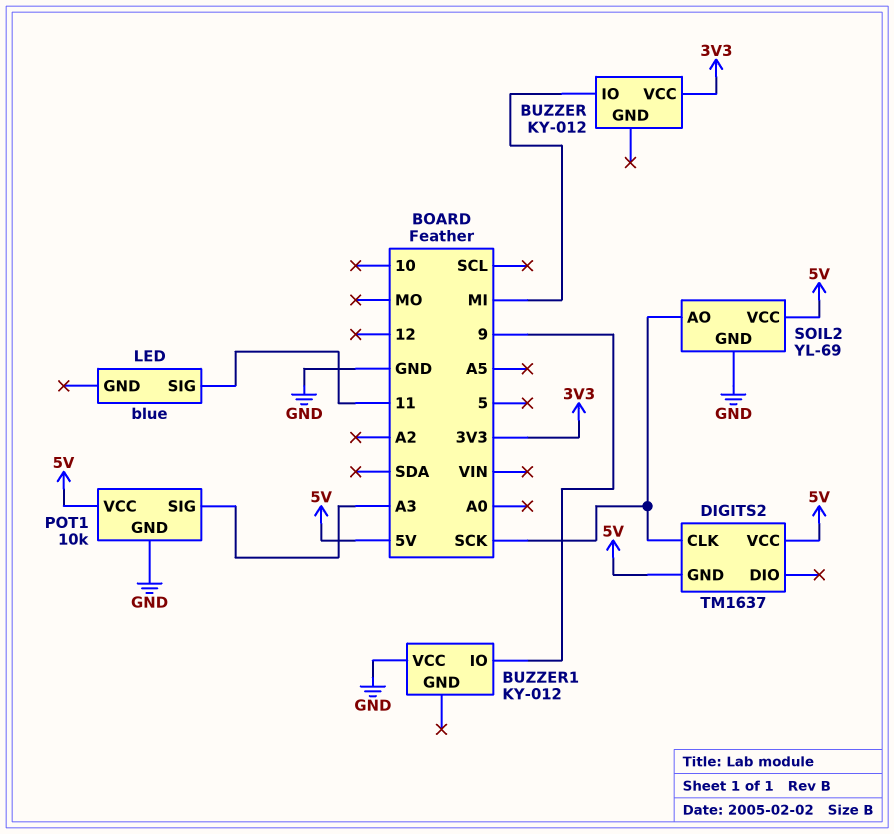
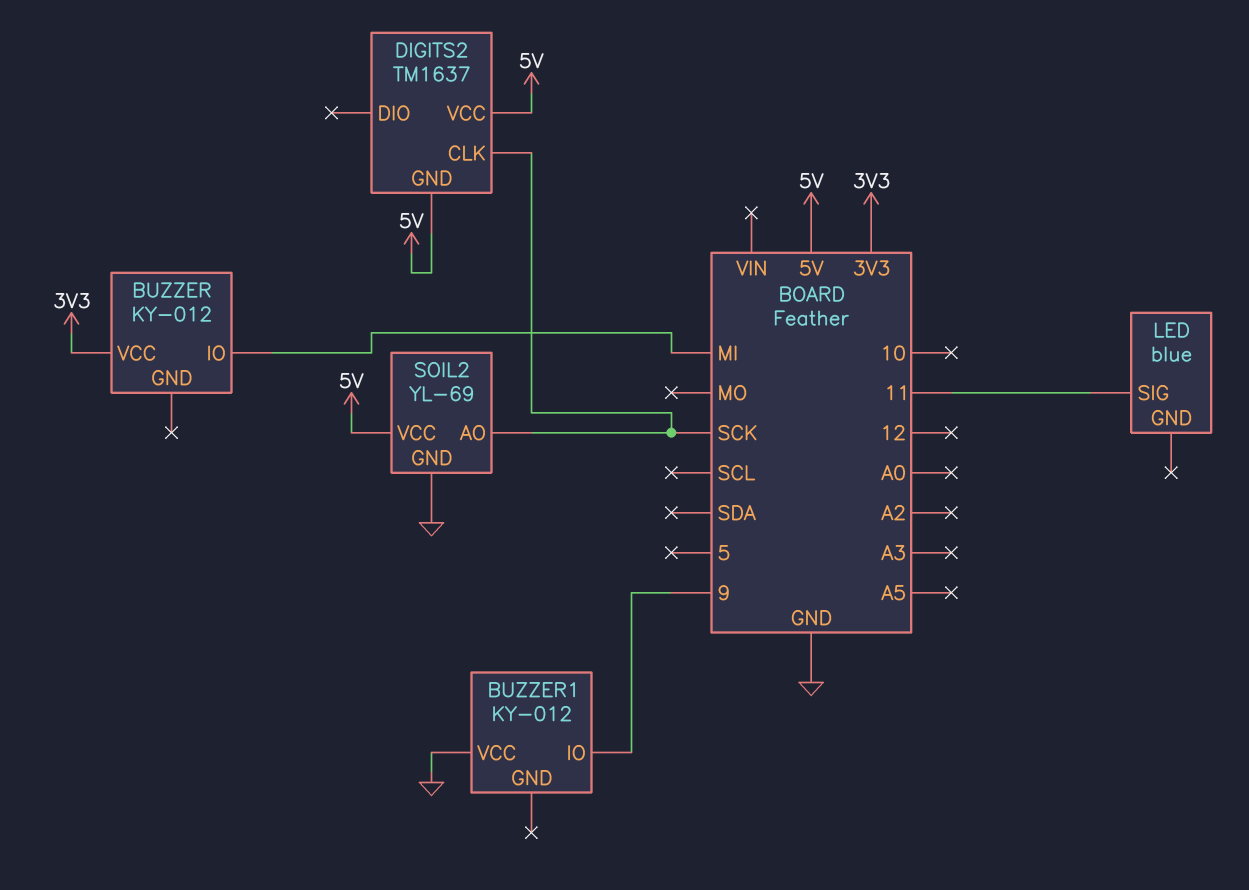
POT1: 10k -> none
POT1 pin GND: GND -> none
POT1 pin SIG: A3 -> none
POT1 pin VCC: 5V -> none

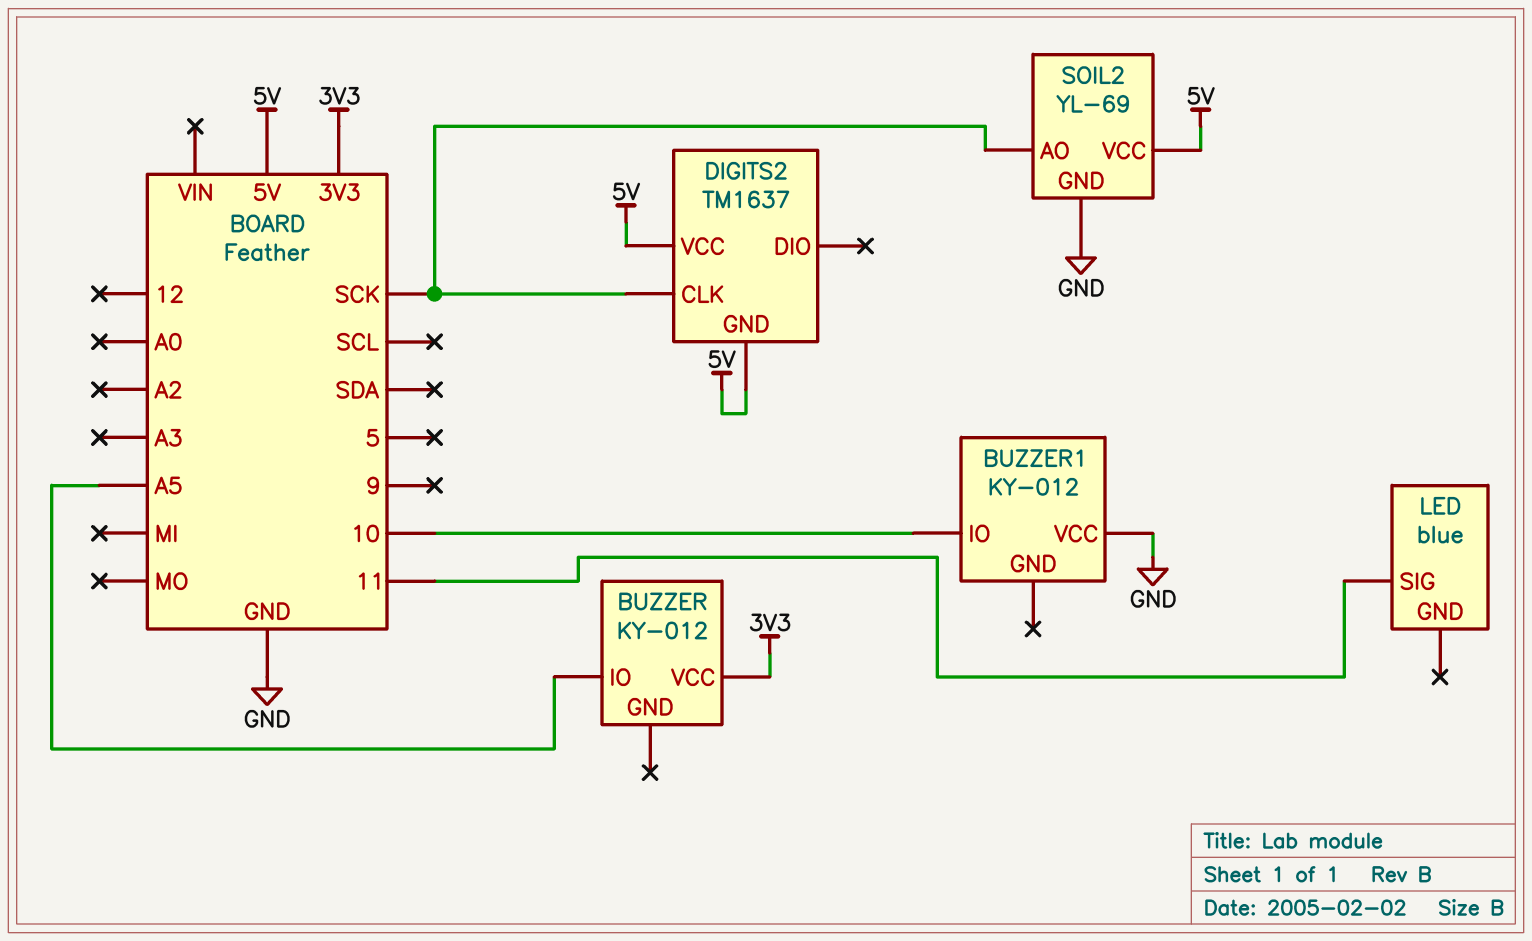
BUZZER pin IO: MI -> A5
BUZZER1 pin IO: 9 -> 10

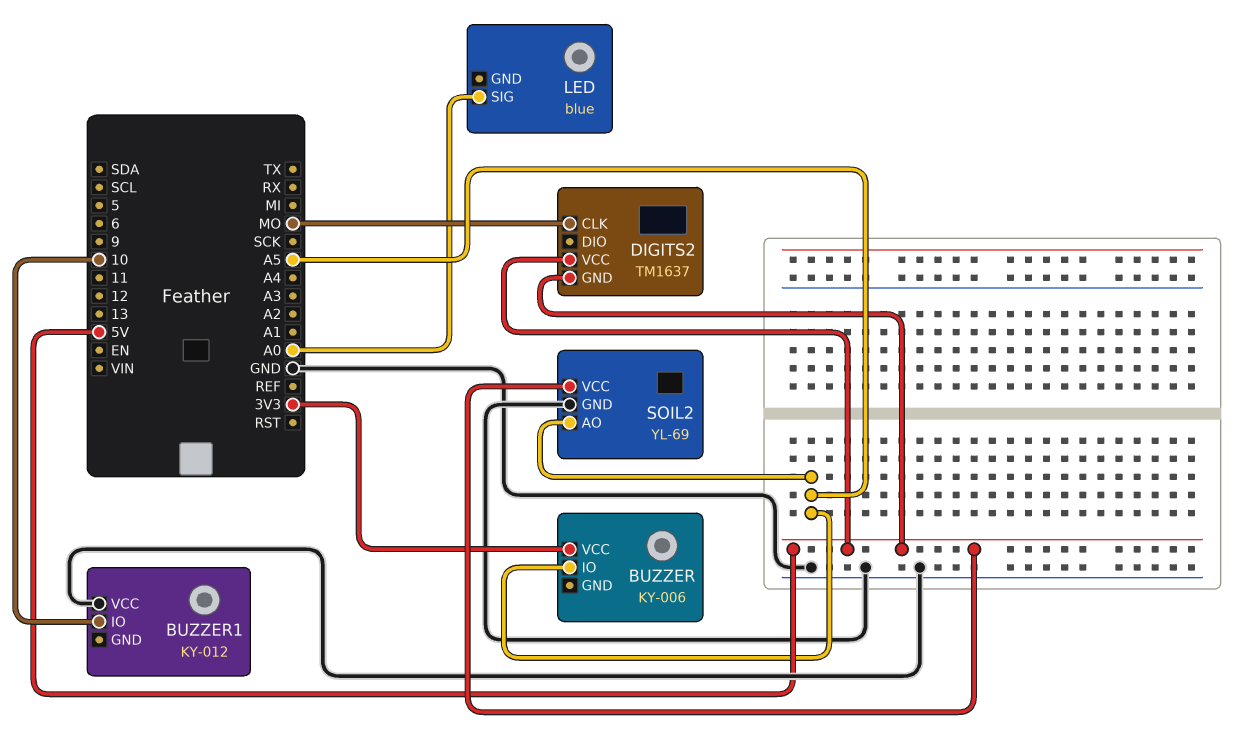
BUZZER: KY-012 -> KY-006
DIGITS2 pin CLK: SCK -> MO
LED pin SIG: 11 -> A0
SOIL2 pin AO: SCK -> A5

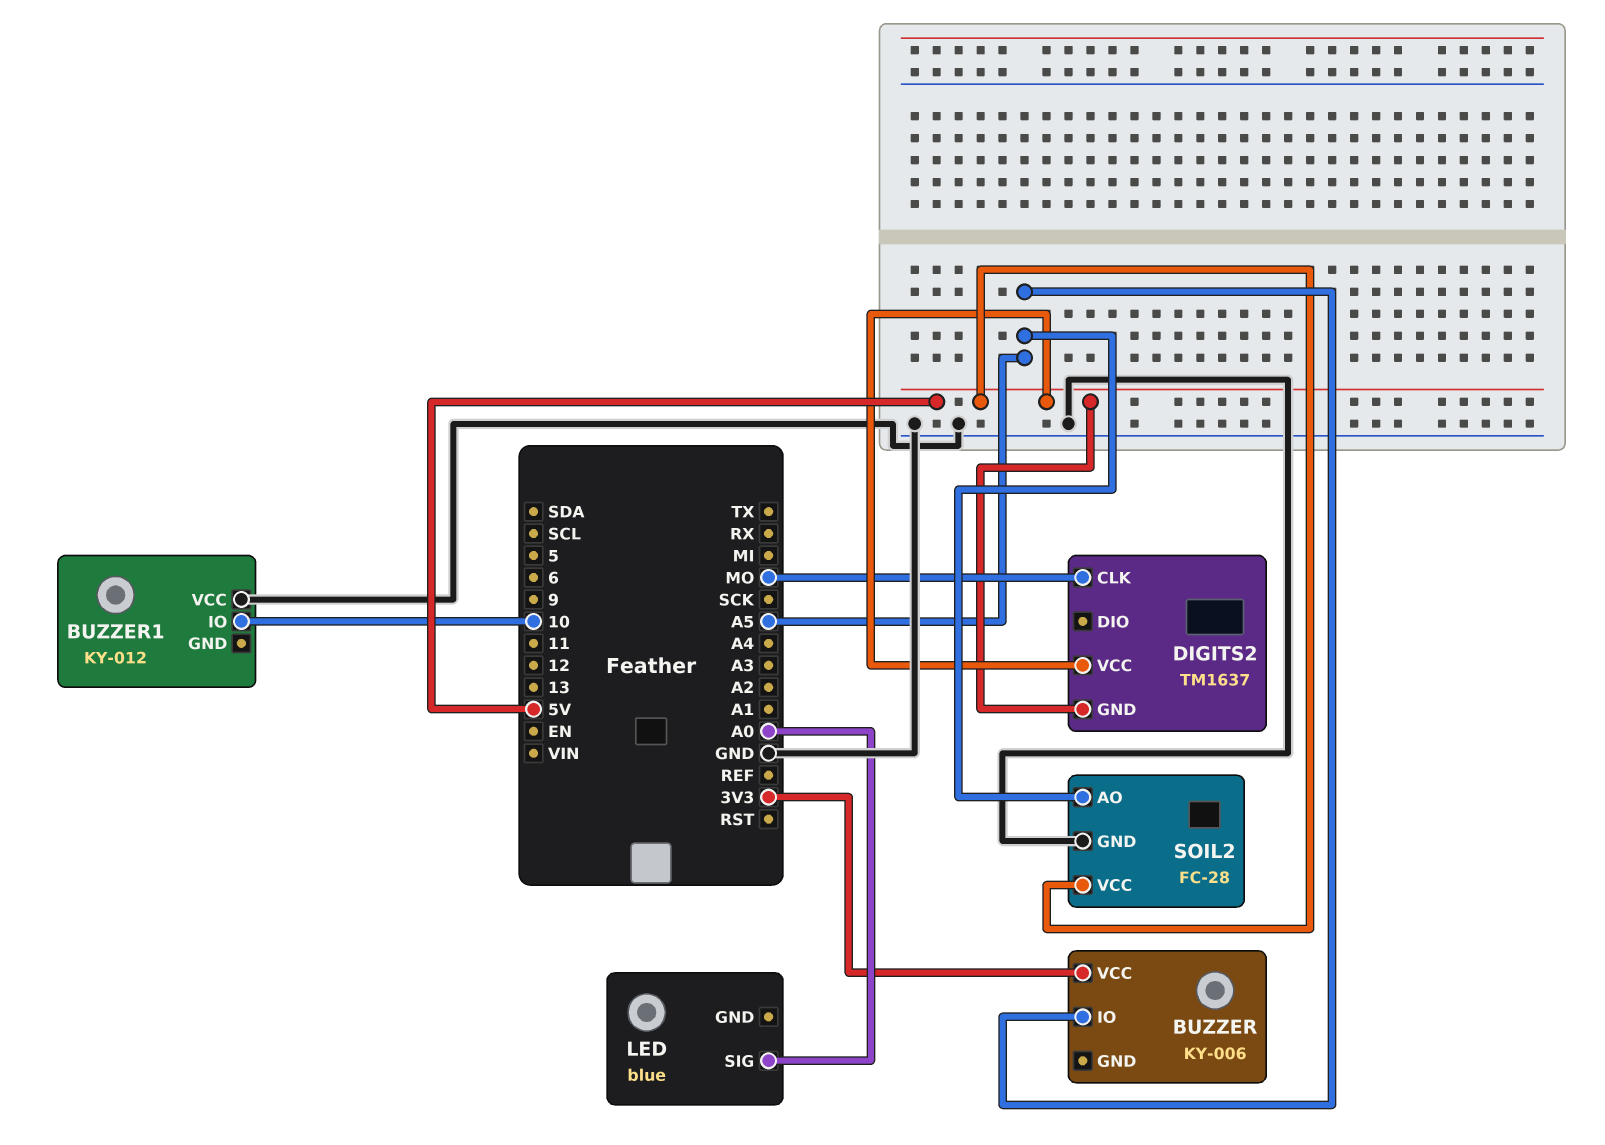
SOIL2: YL-69 -> FC-28

